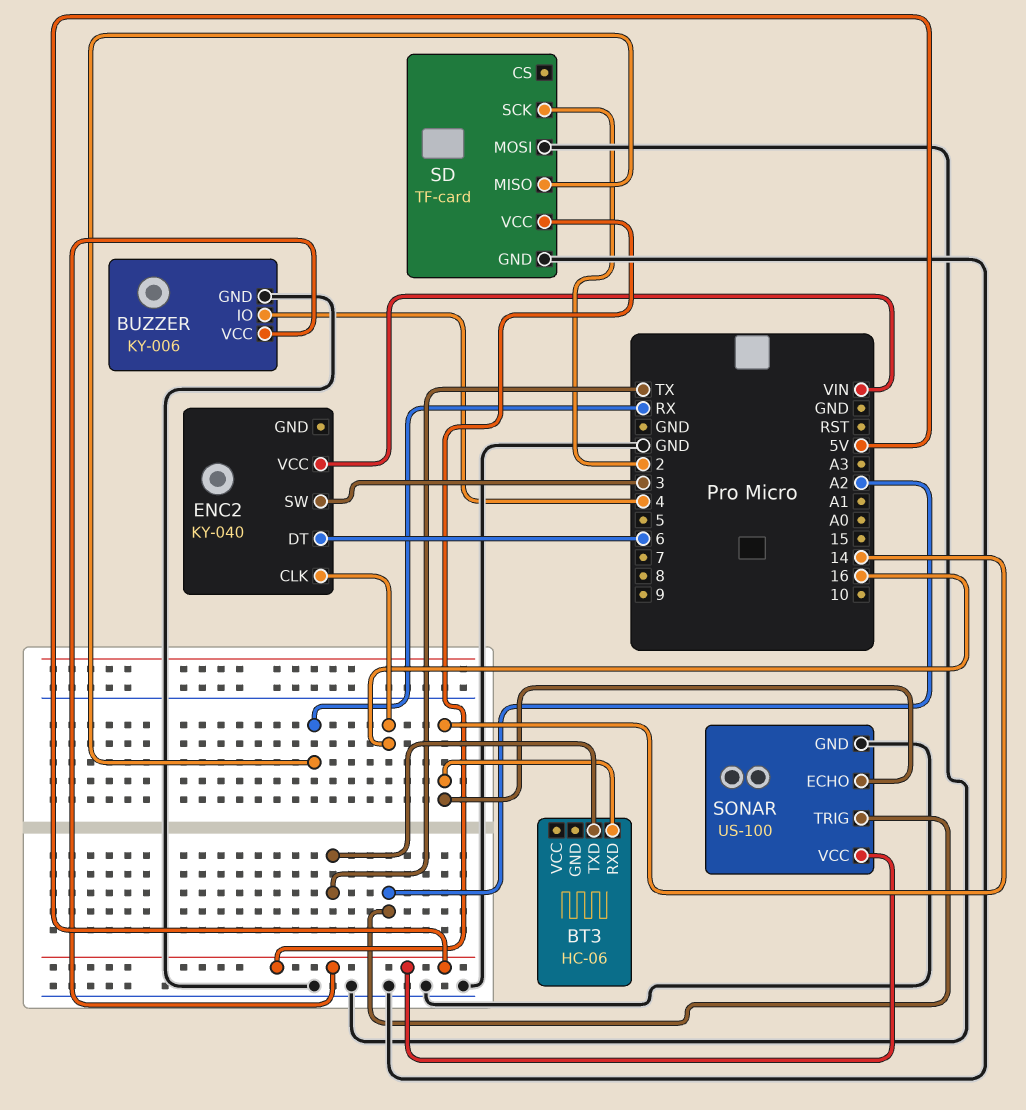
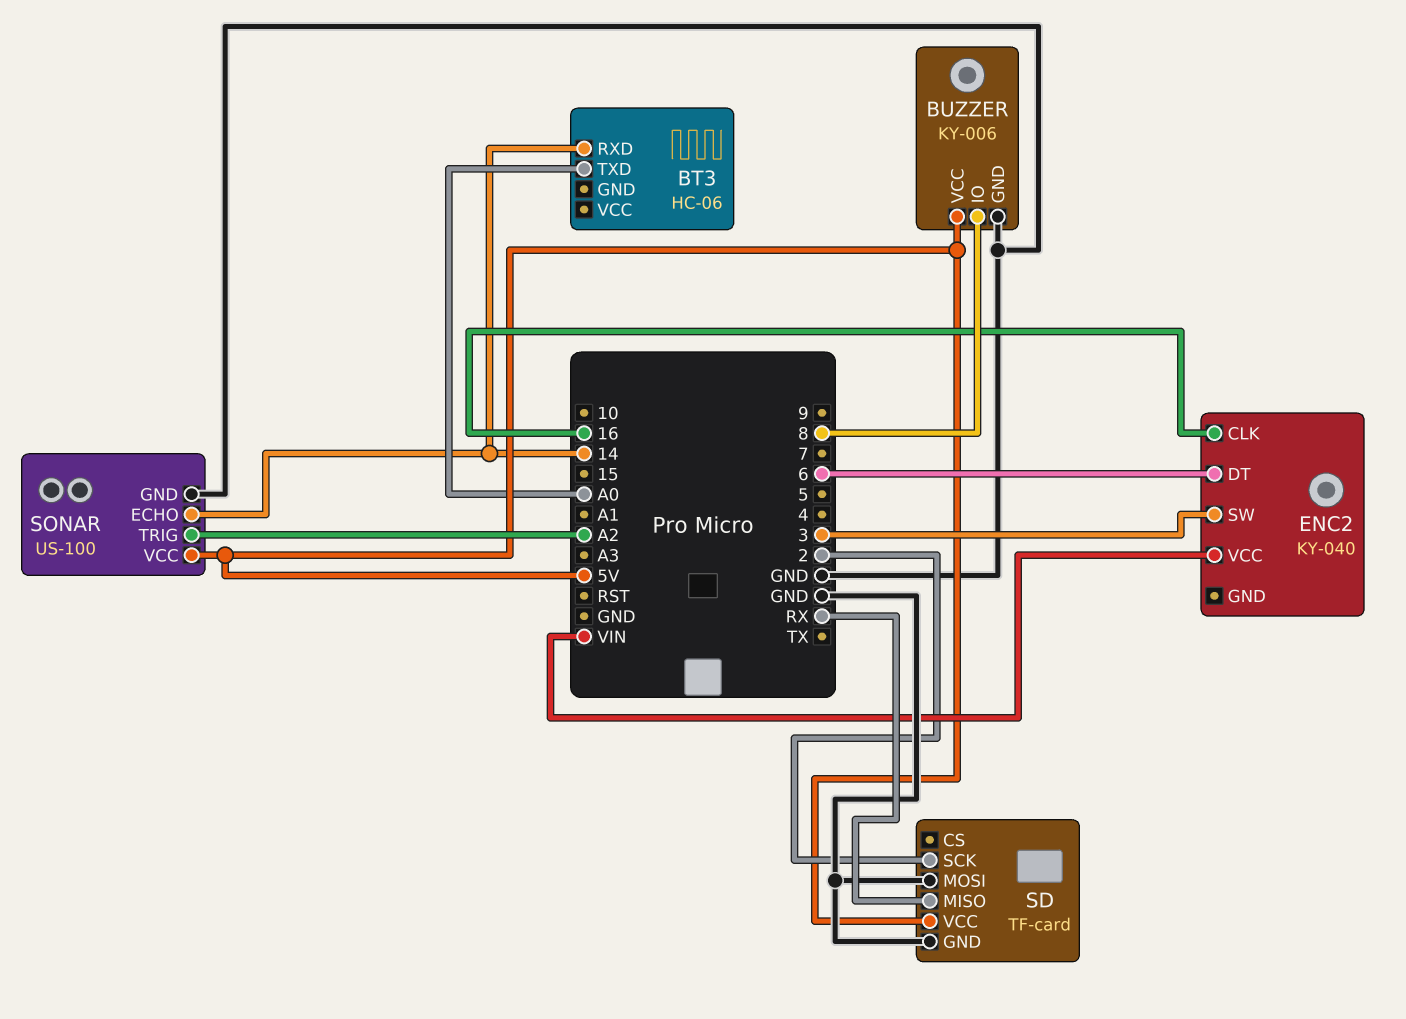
BT3 pin TXD: TX -> A0
BUZZER pin IO: 4 -> 8

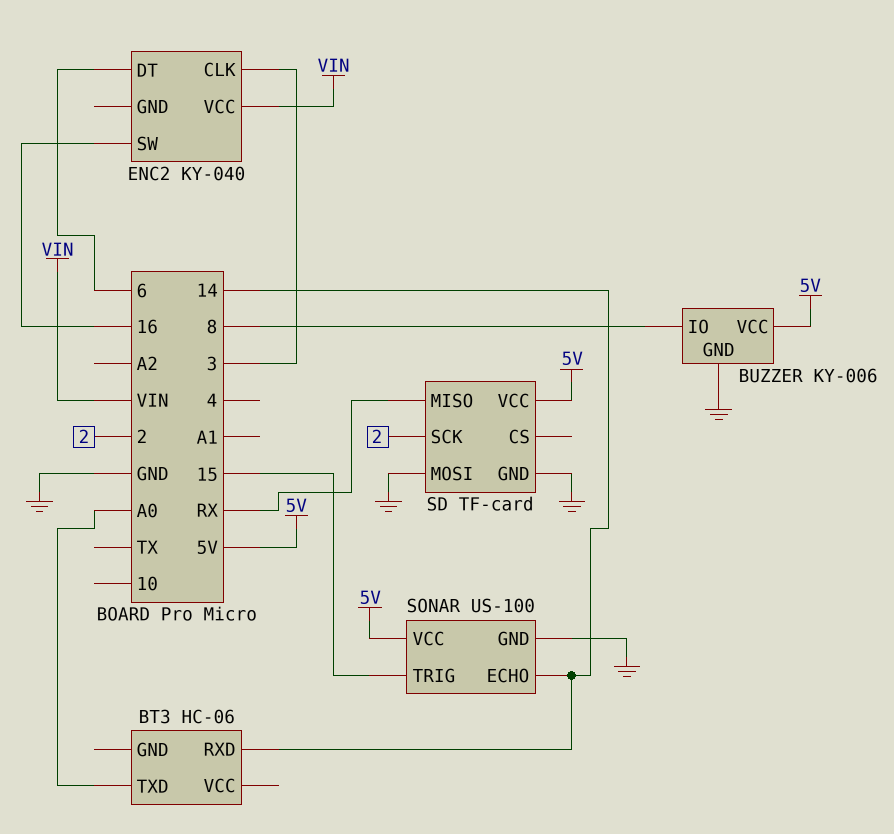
ENC2 pin CLK: 16 -> 3
ENC2 pin SW: 3 -> 16
SONAR pin TRIG: A2 -> 15

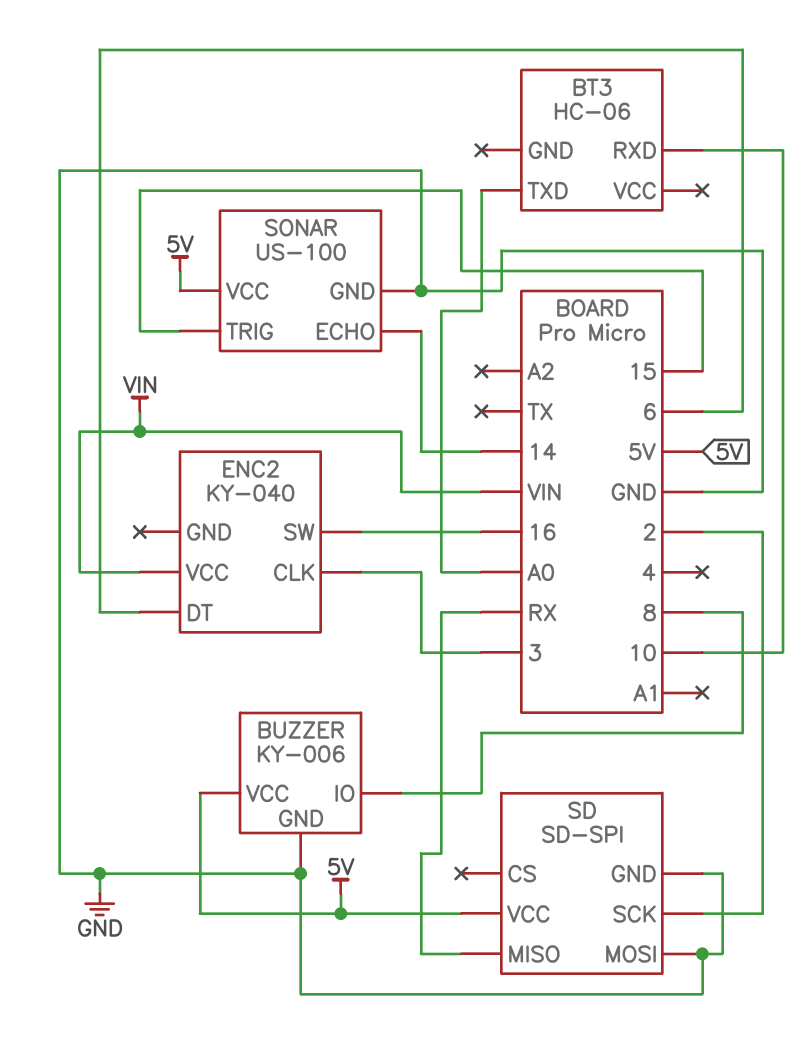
BT3 pin RXD: 14 -> 10
SD: TF-card -> SD-SPI

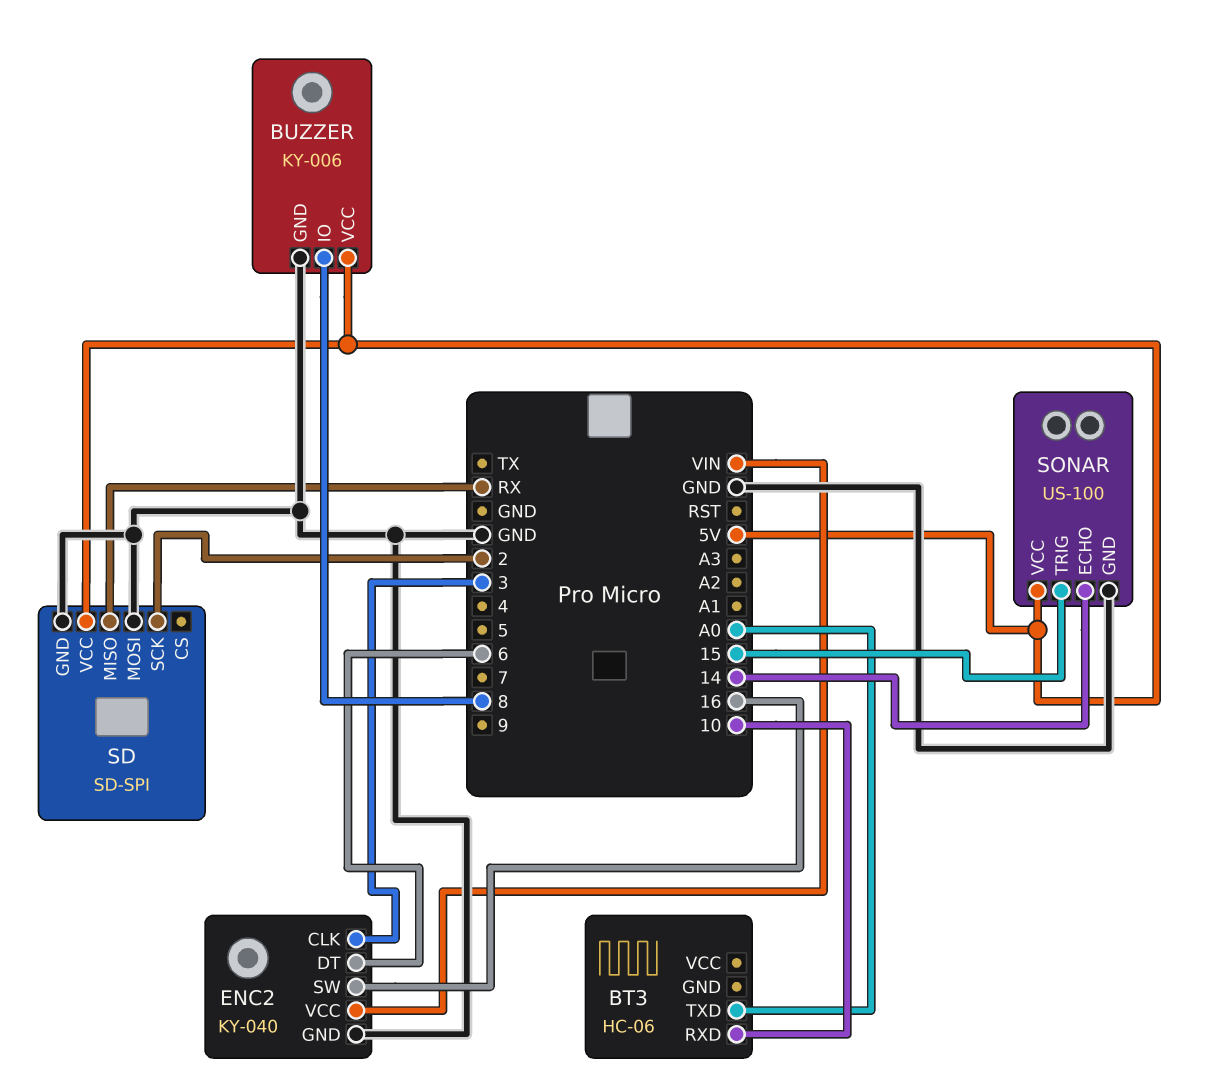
ENC2 pin GND: none -> GND

